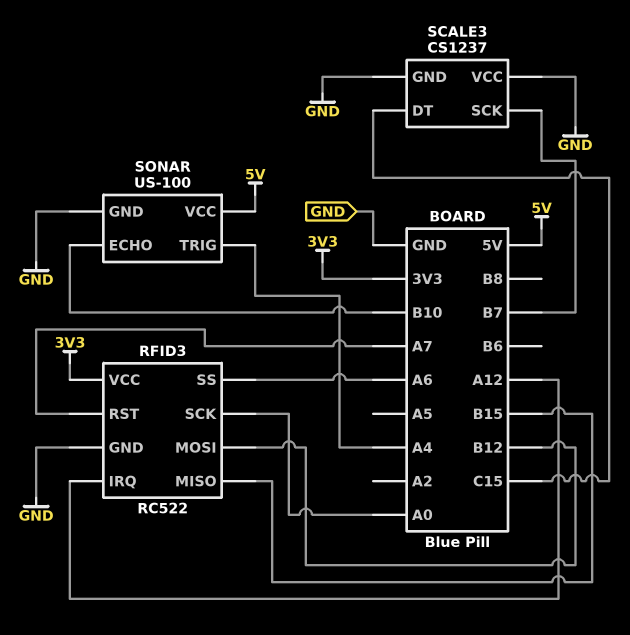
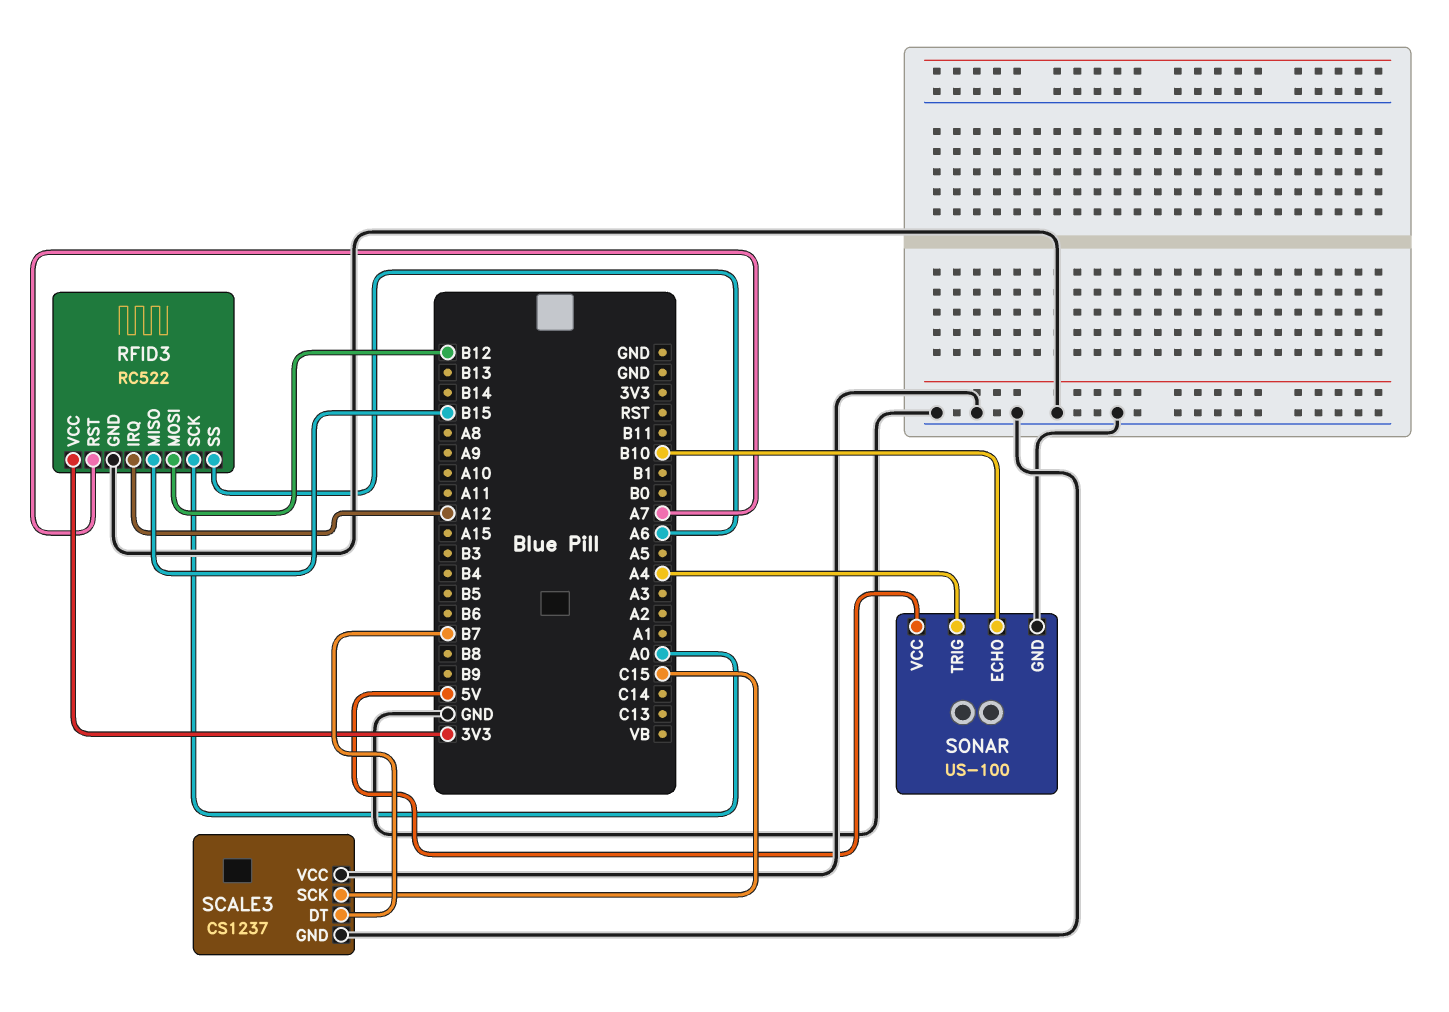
SCALE3 pin DT: C15 -> B7
SCALE3 pin SCK: B7 -> C15

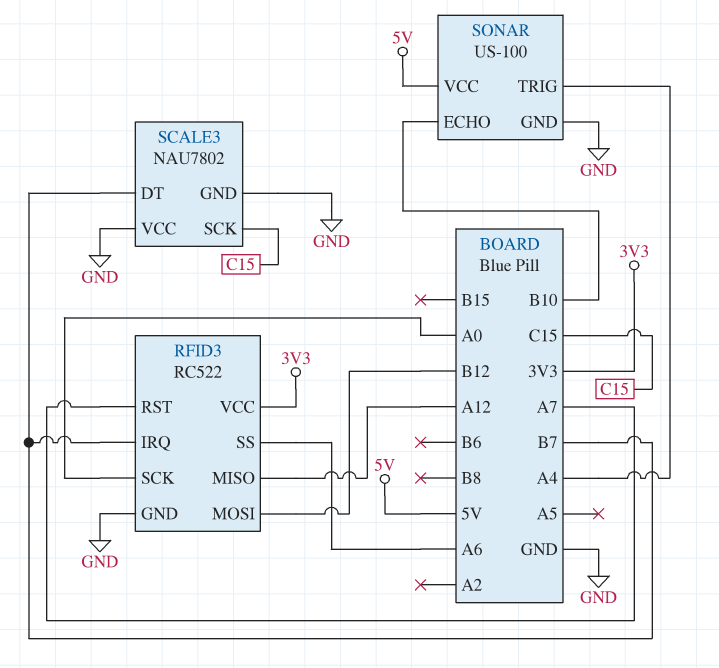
RFID3 pin IRQ: A12 -> B7
RFID3 pin MISO: B15 -> A12
SCALE3: CS1237 -> NAU7802

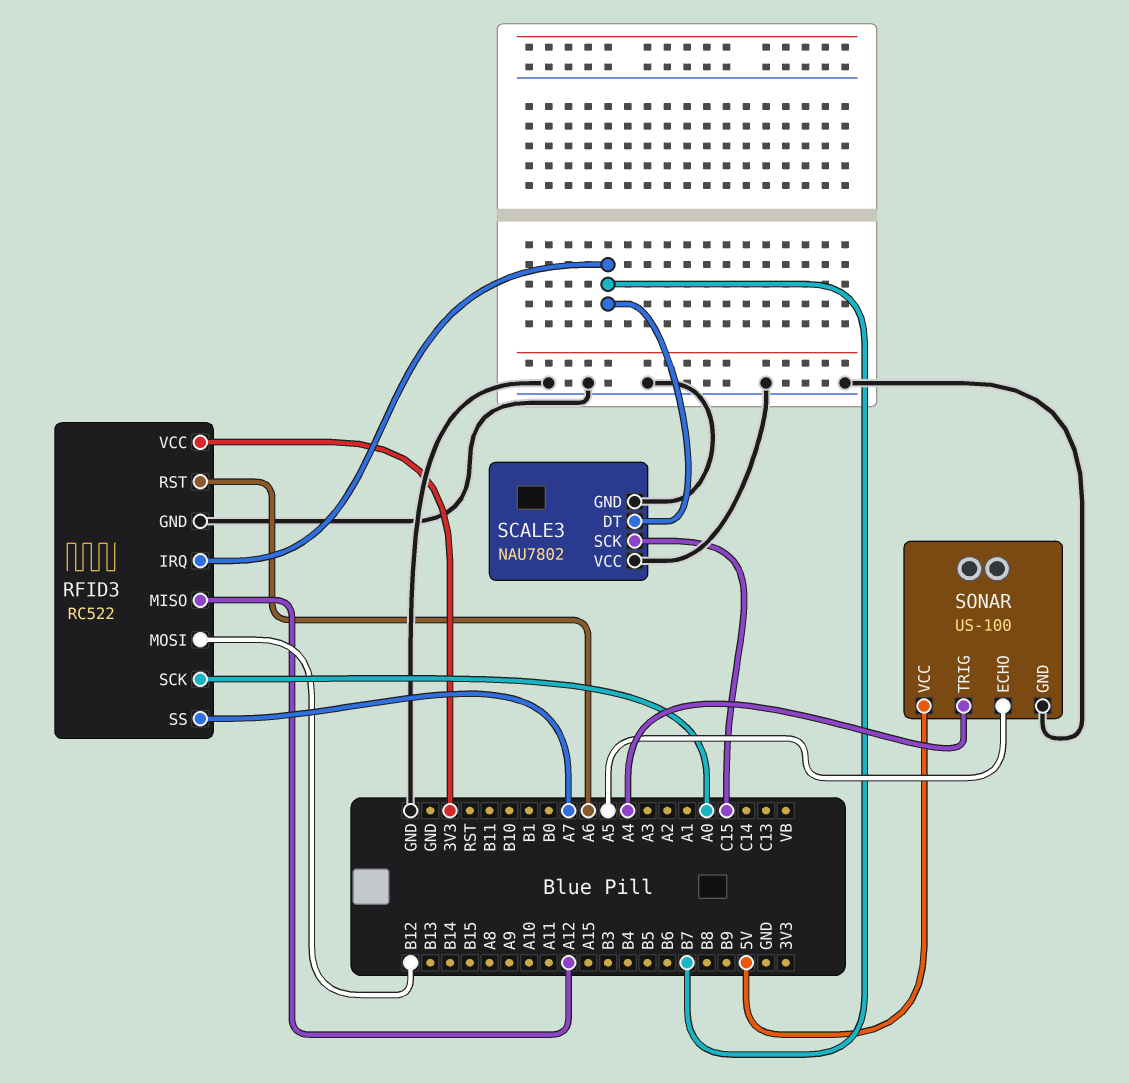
RFID3 pin RST: A7 -> A6
RFID3 pin SS: A6 -> A7
SONAR pin ECHO: B10 -> A5

